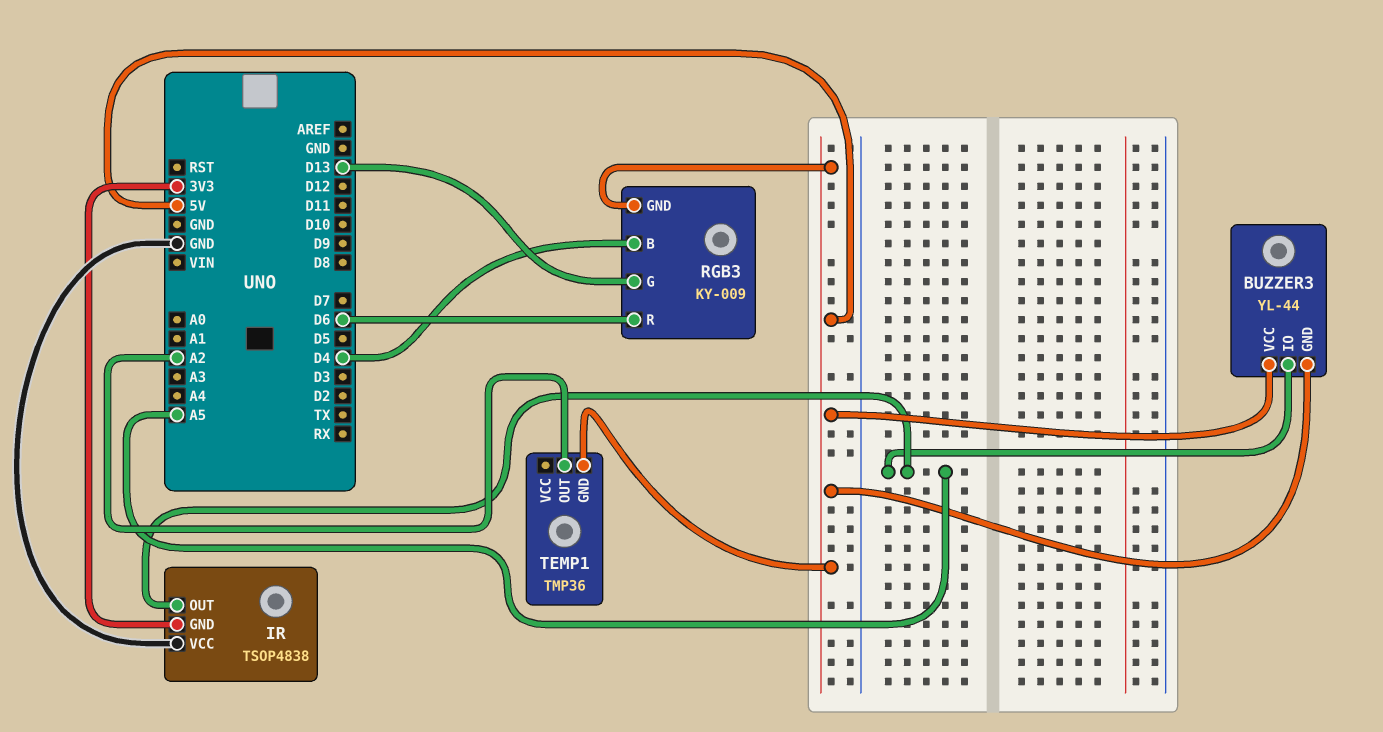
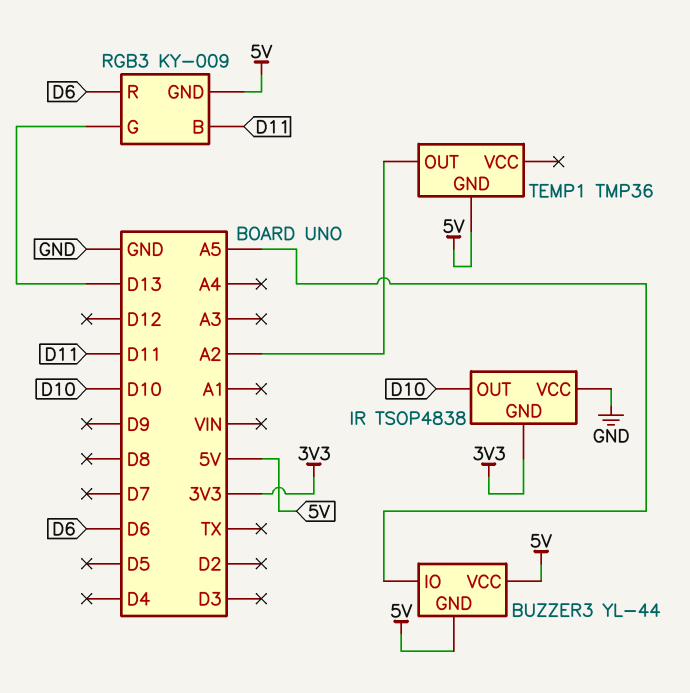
IR pin OUT: A5 -> D10
RGB3 pin B: D4 -> D11

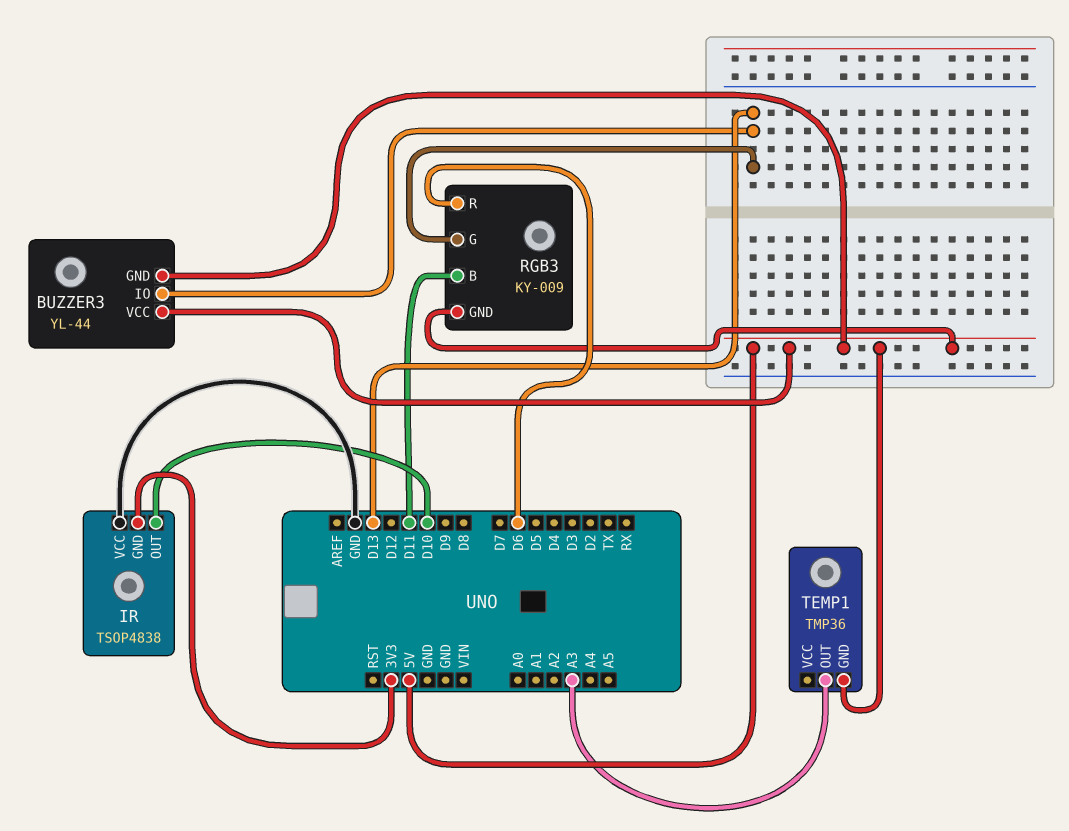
BUZZER3 pin IO: A5 -> D13
TEMP1 pin OUT: A2 -> A3

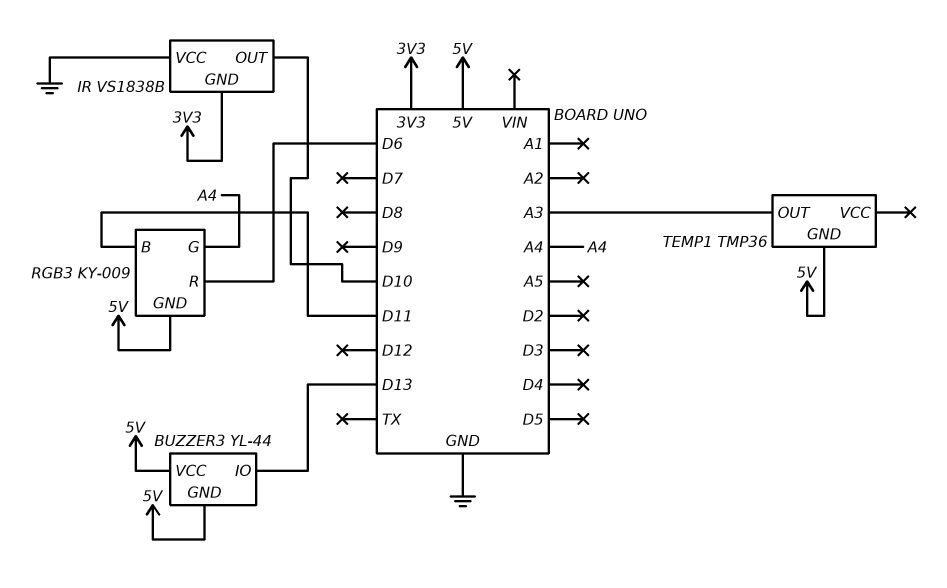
IR: TSOP4838 -> VS1838B
RGB3 pin G: D13 -> A4

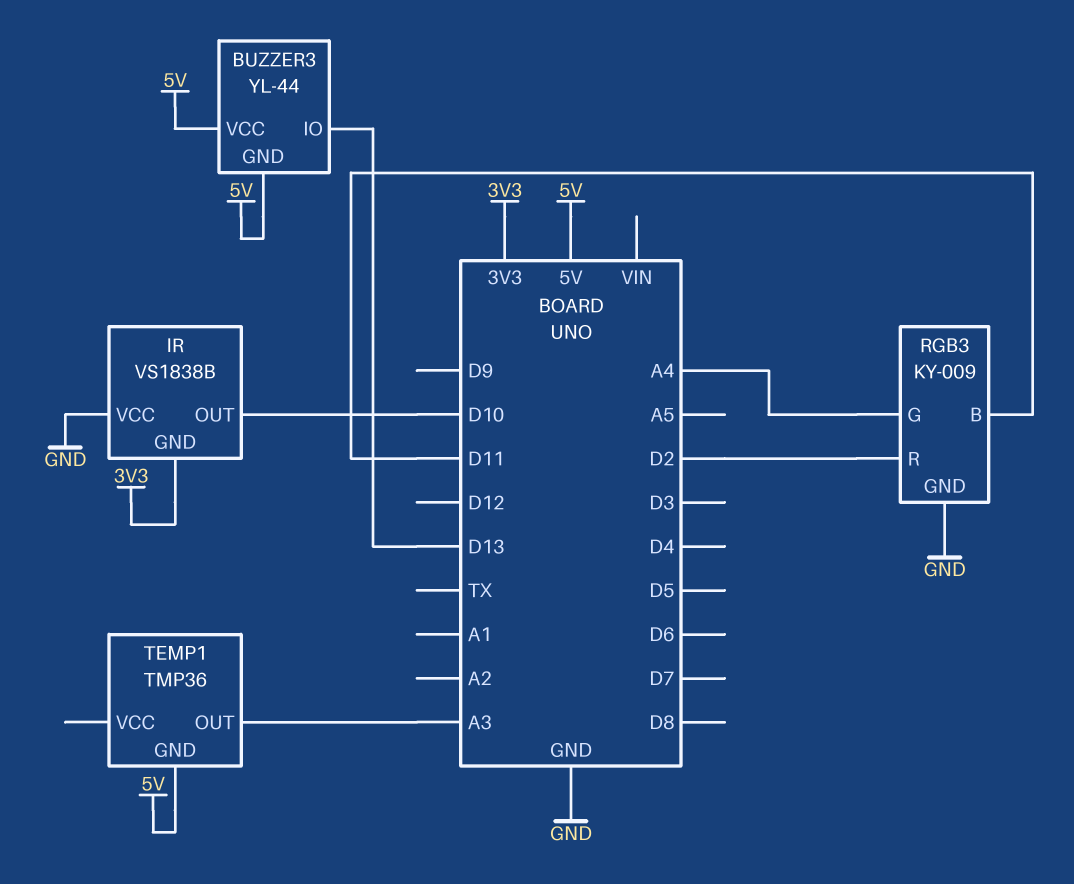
RGB3 pin GND: 5V -> GND
RGB3 pin R: D6 -> D2

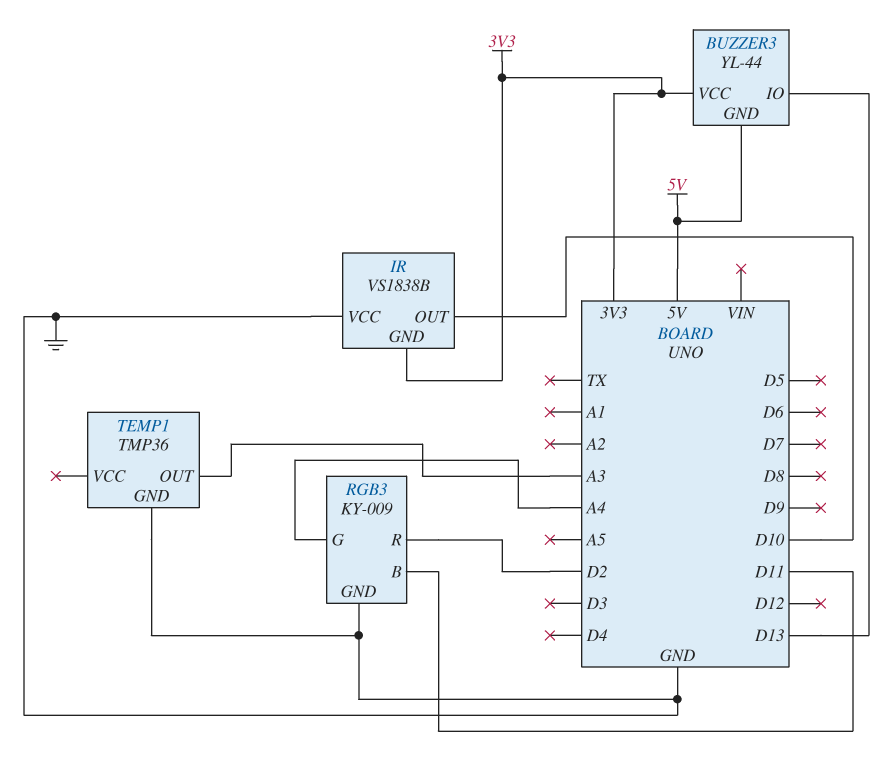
BUZZER3 pin VCC: 5V -> 3V3
TEMP1 pin GND: 5V -> GND

